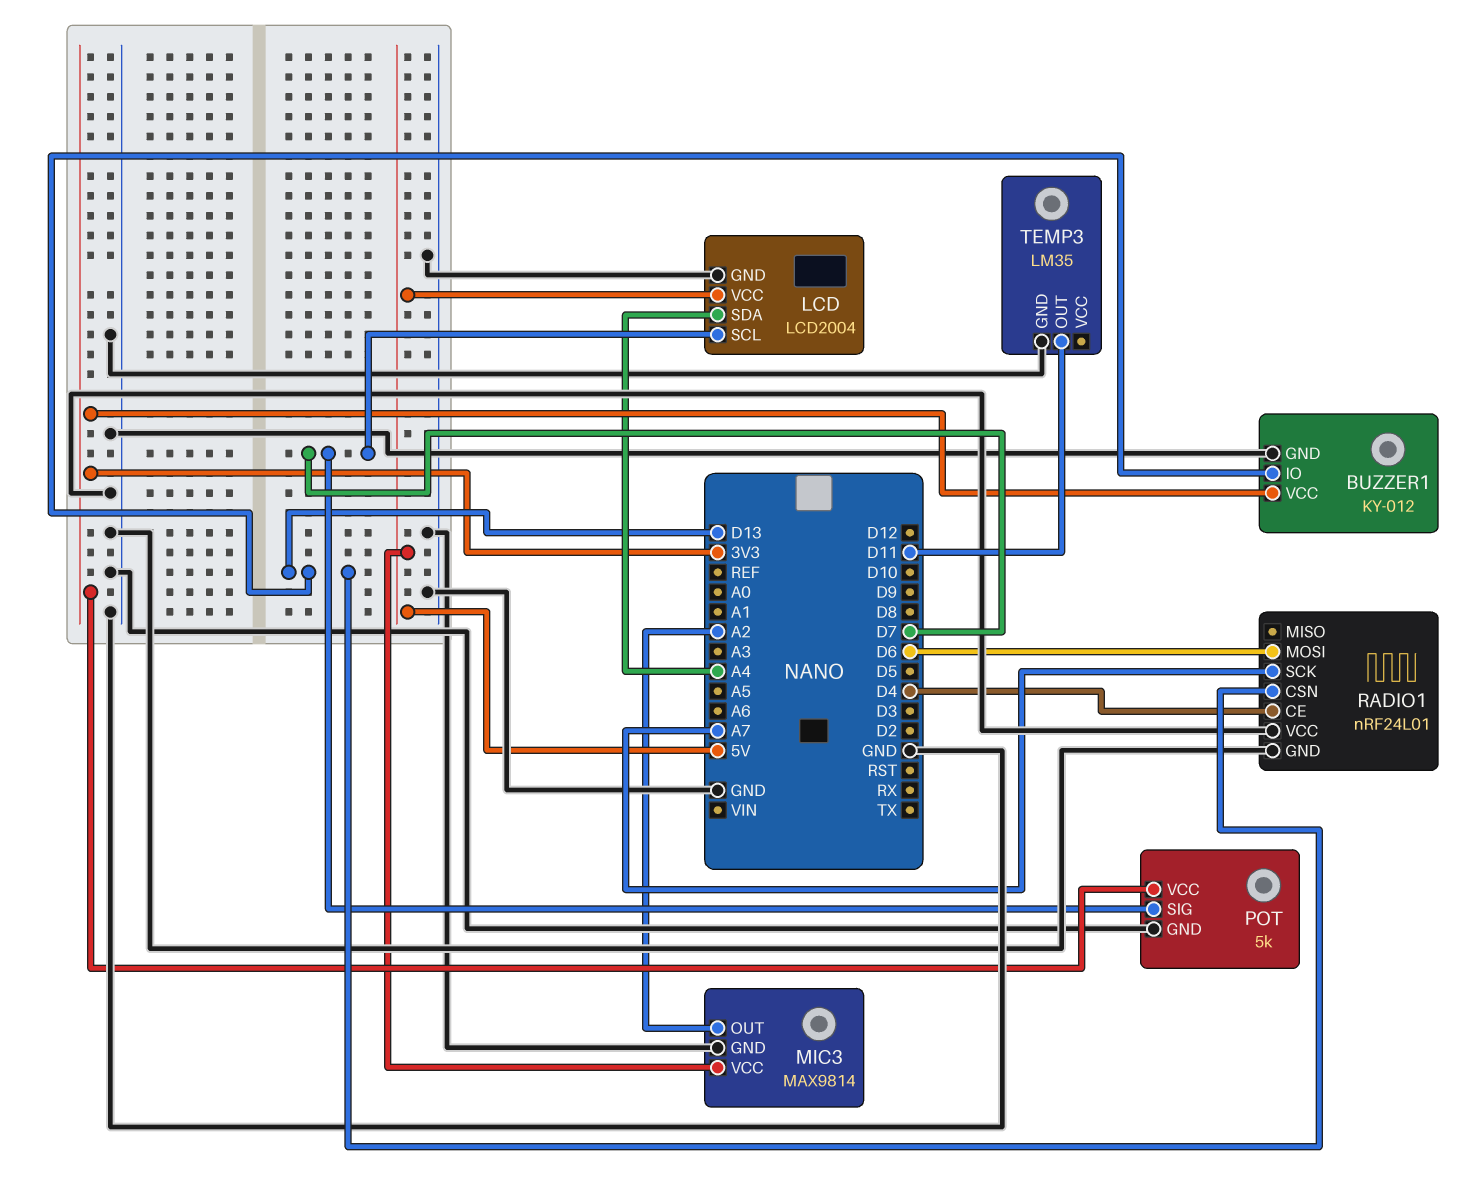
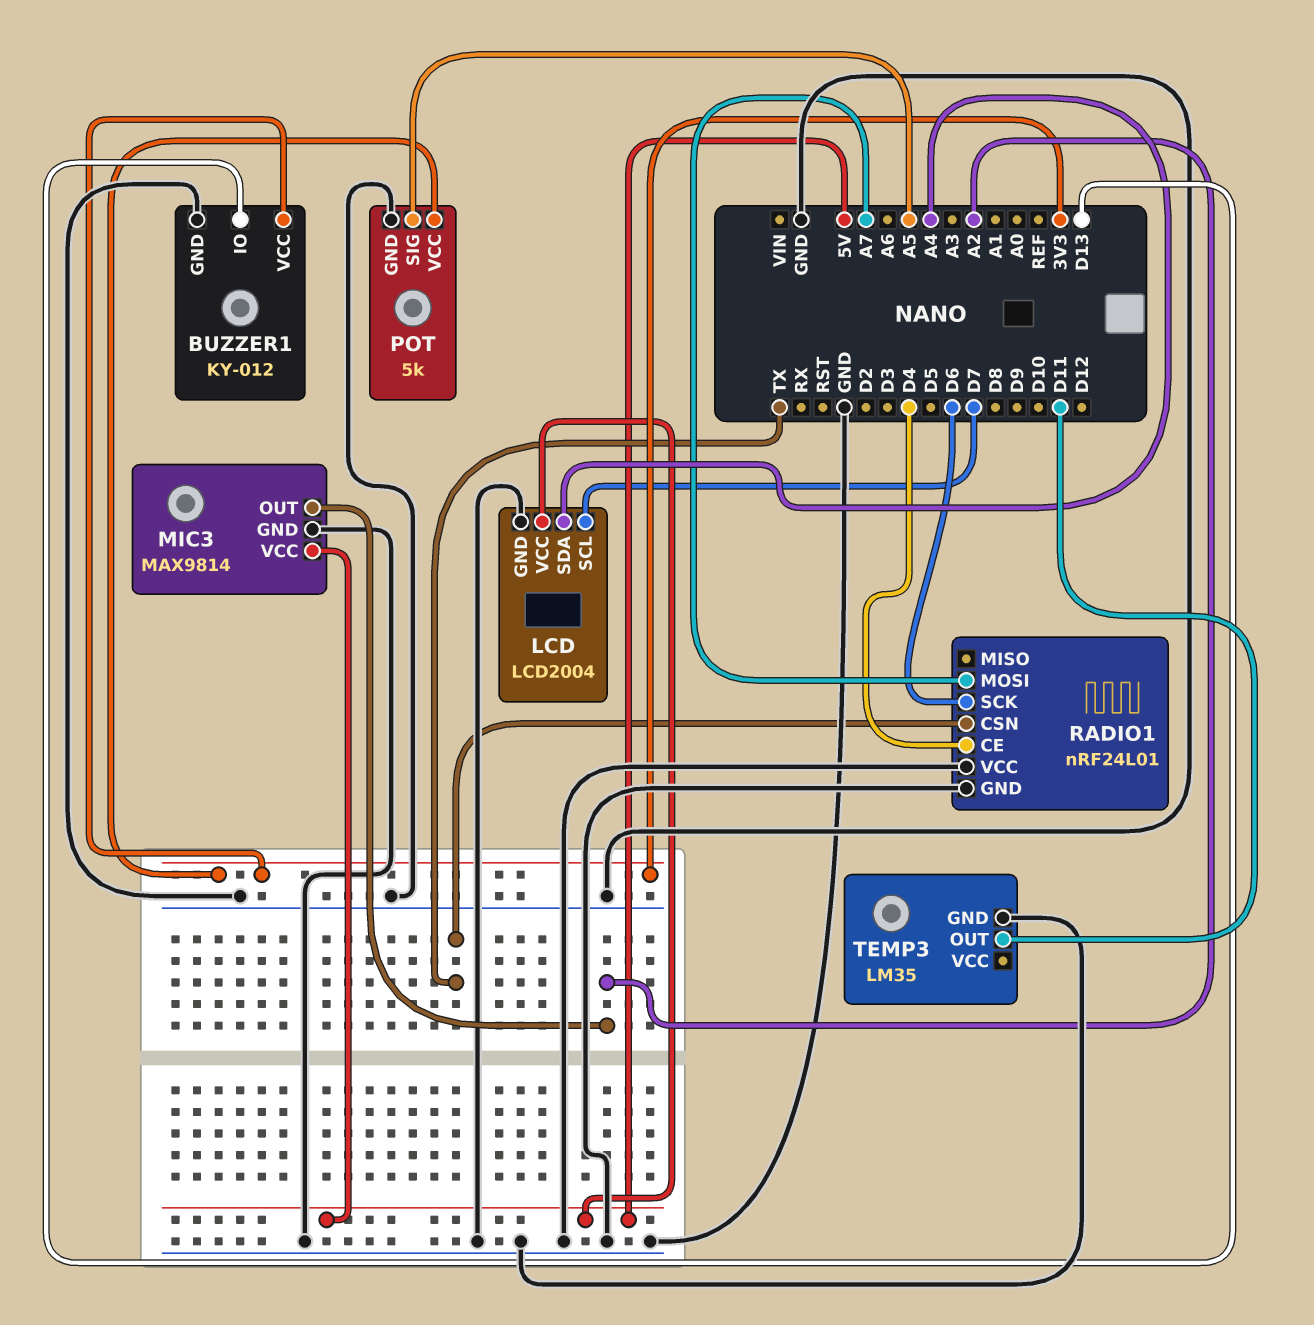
POT pin SIG: D7 -> A5
RADIO1 pin CSN: D13 -> TX
RADIO1 pin MOSI: D6 -> A7
RADIO1 pin SCK: A7 -> D6

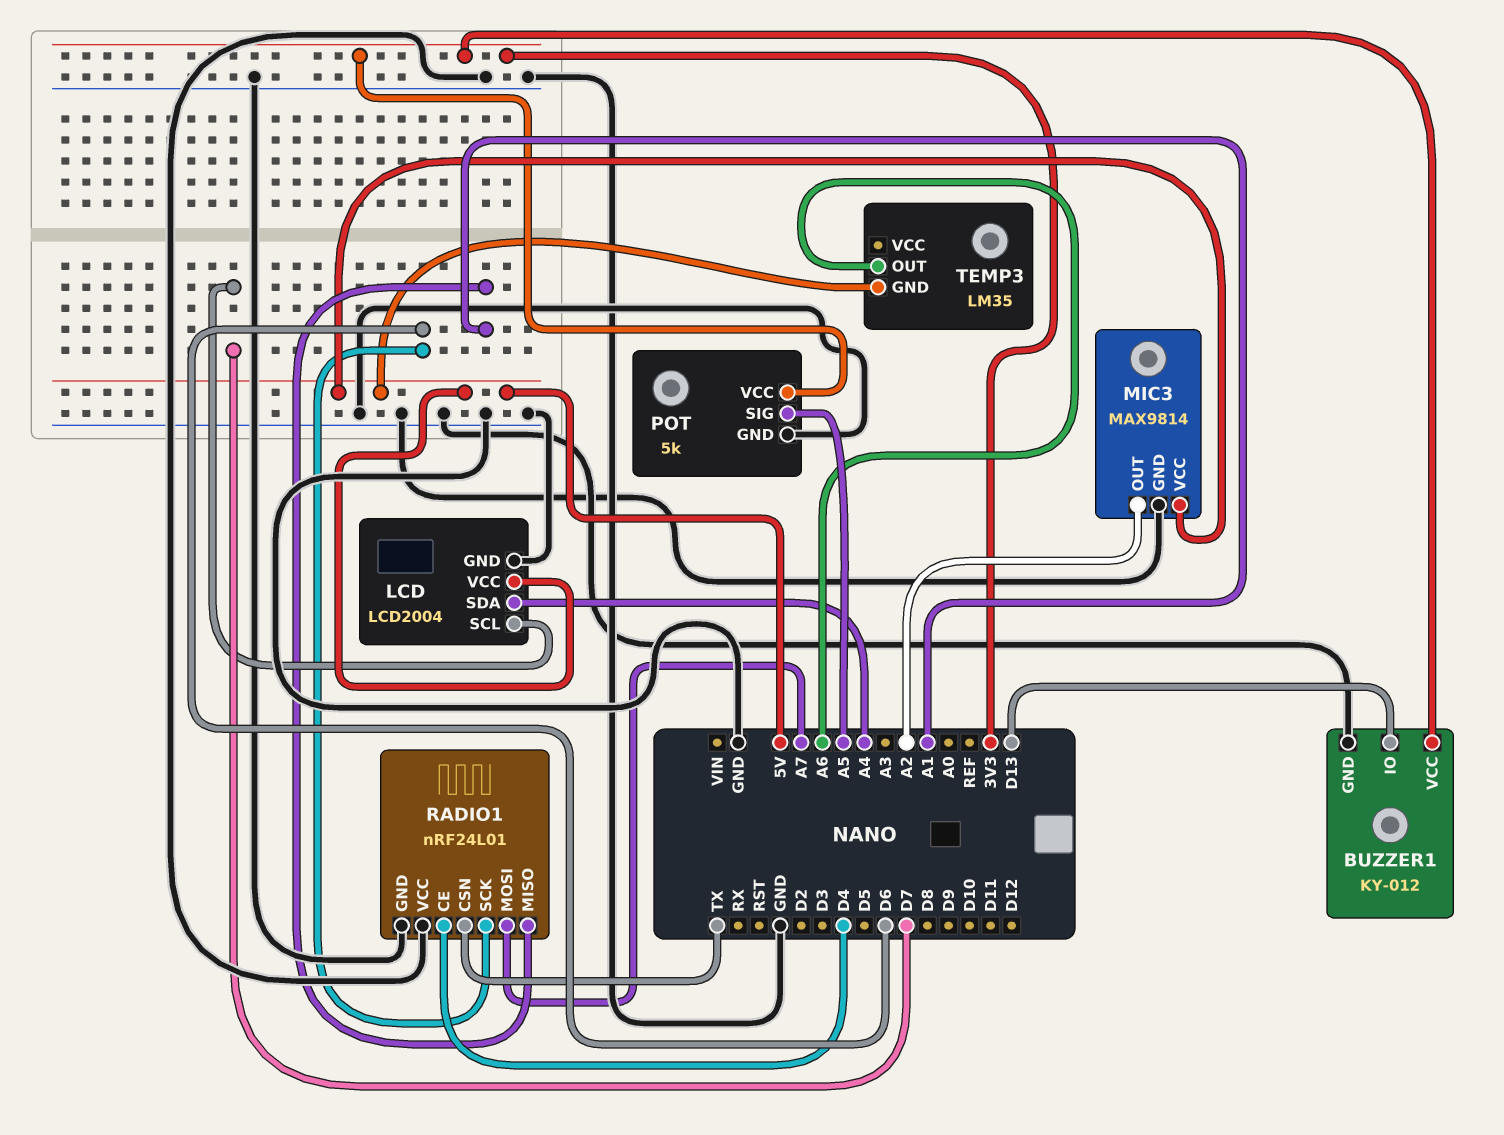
RADIO1 pin MISO: none -> A1
TEMP3 pin GND: GND -> 5V
TEMP3 pin OUT: D11 -> A6

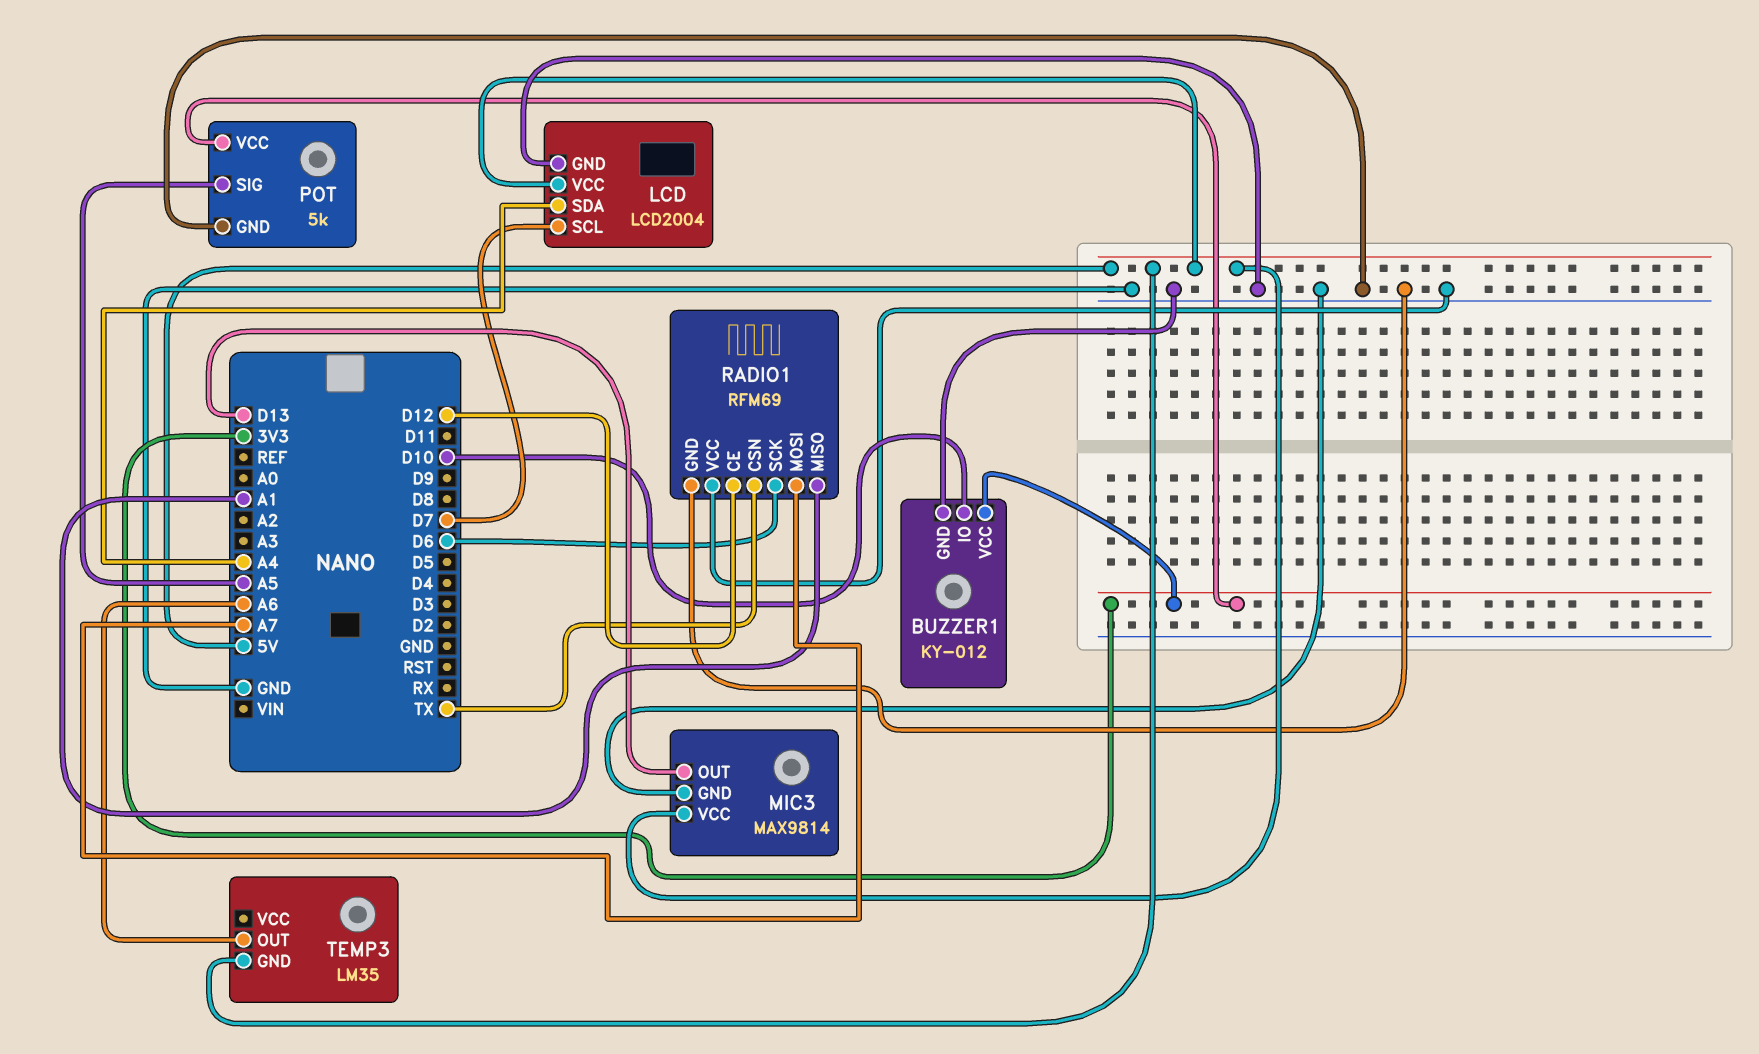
BUZZER1 pin IO: D13 -> D10
MIC3 pin OUT: A2 -> D13
RADIO1: nRF24L01 -> RFM69
RADIO1 pin CE: D4 -> D12

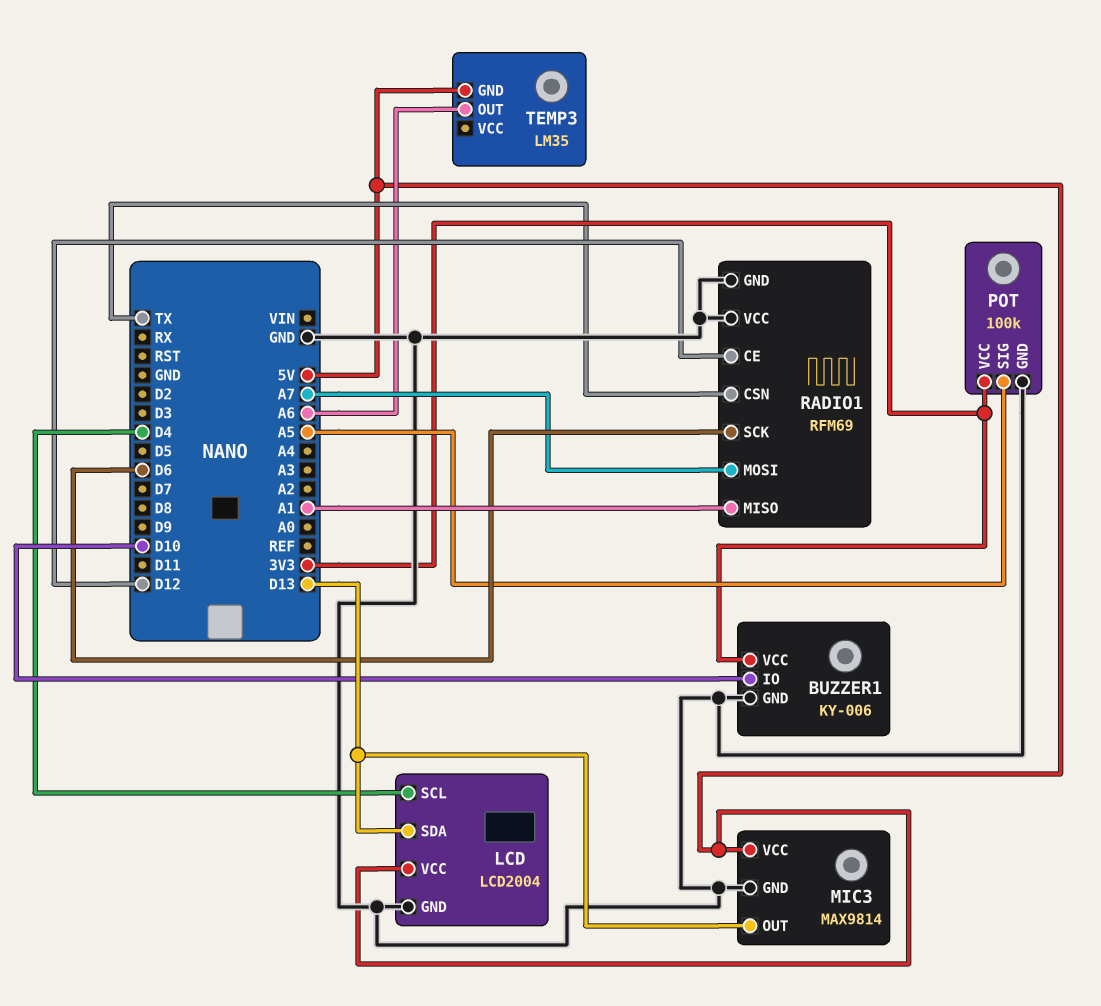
BUZZER1: KY-012 -> KY-006
LCD pin SCL: D7 -> D4
LCD pin SDA: A4 -> D13
POT: 5k -> 100k

